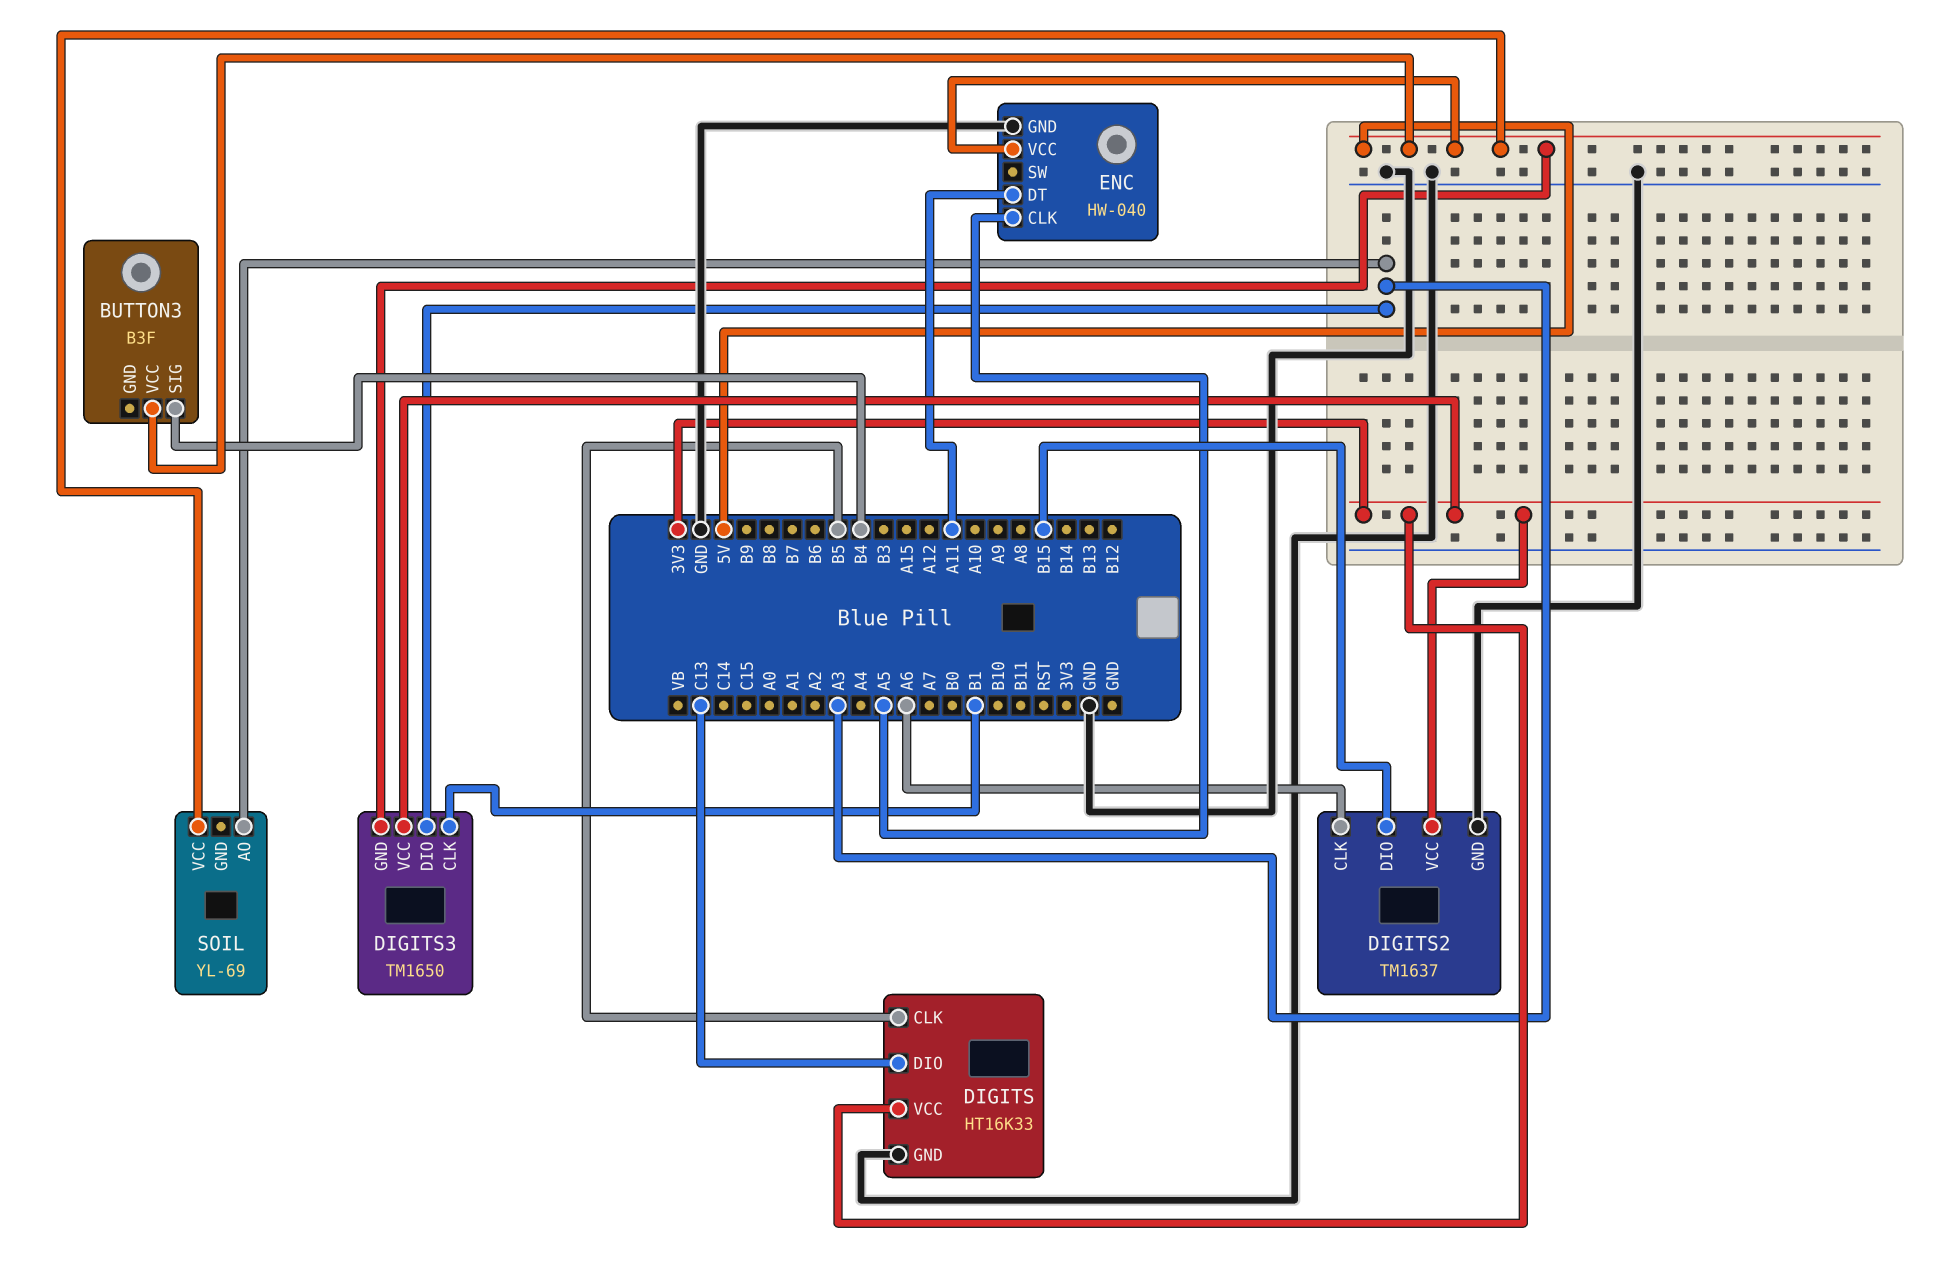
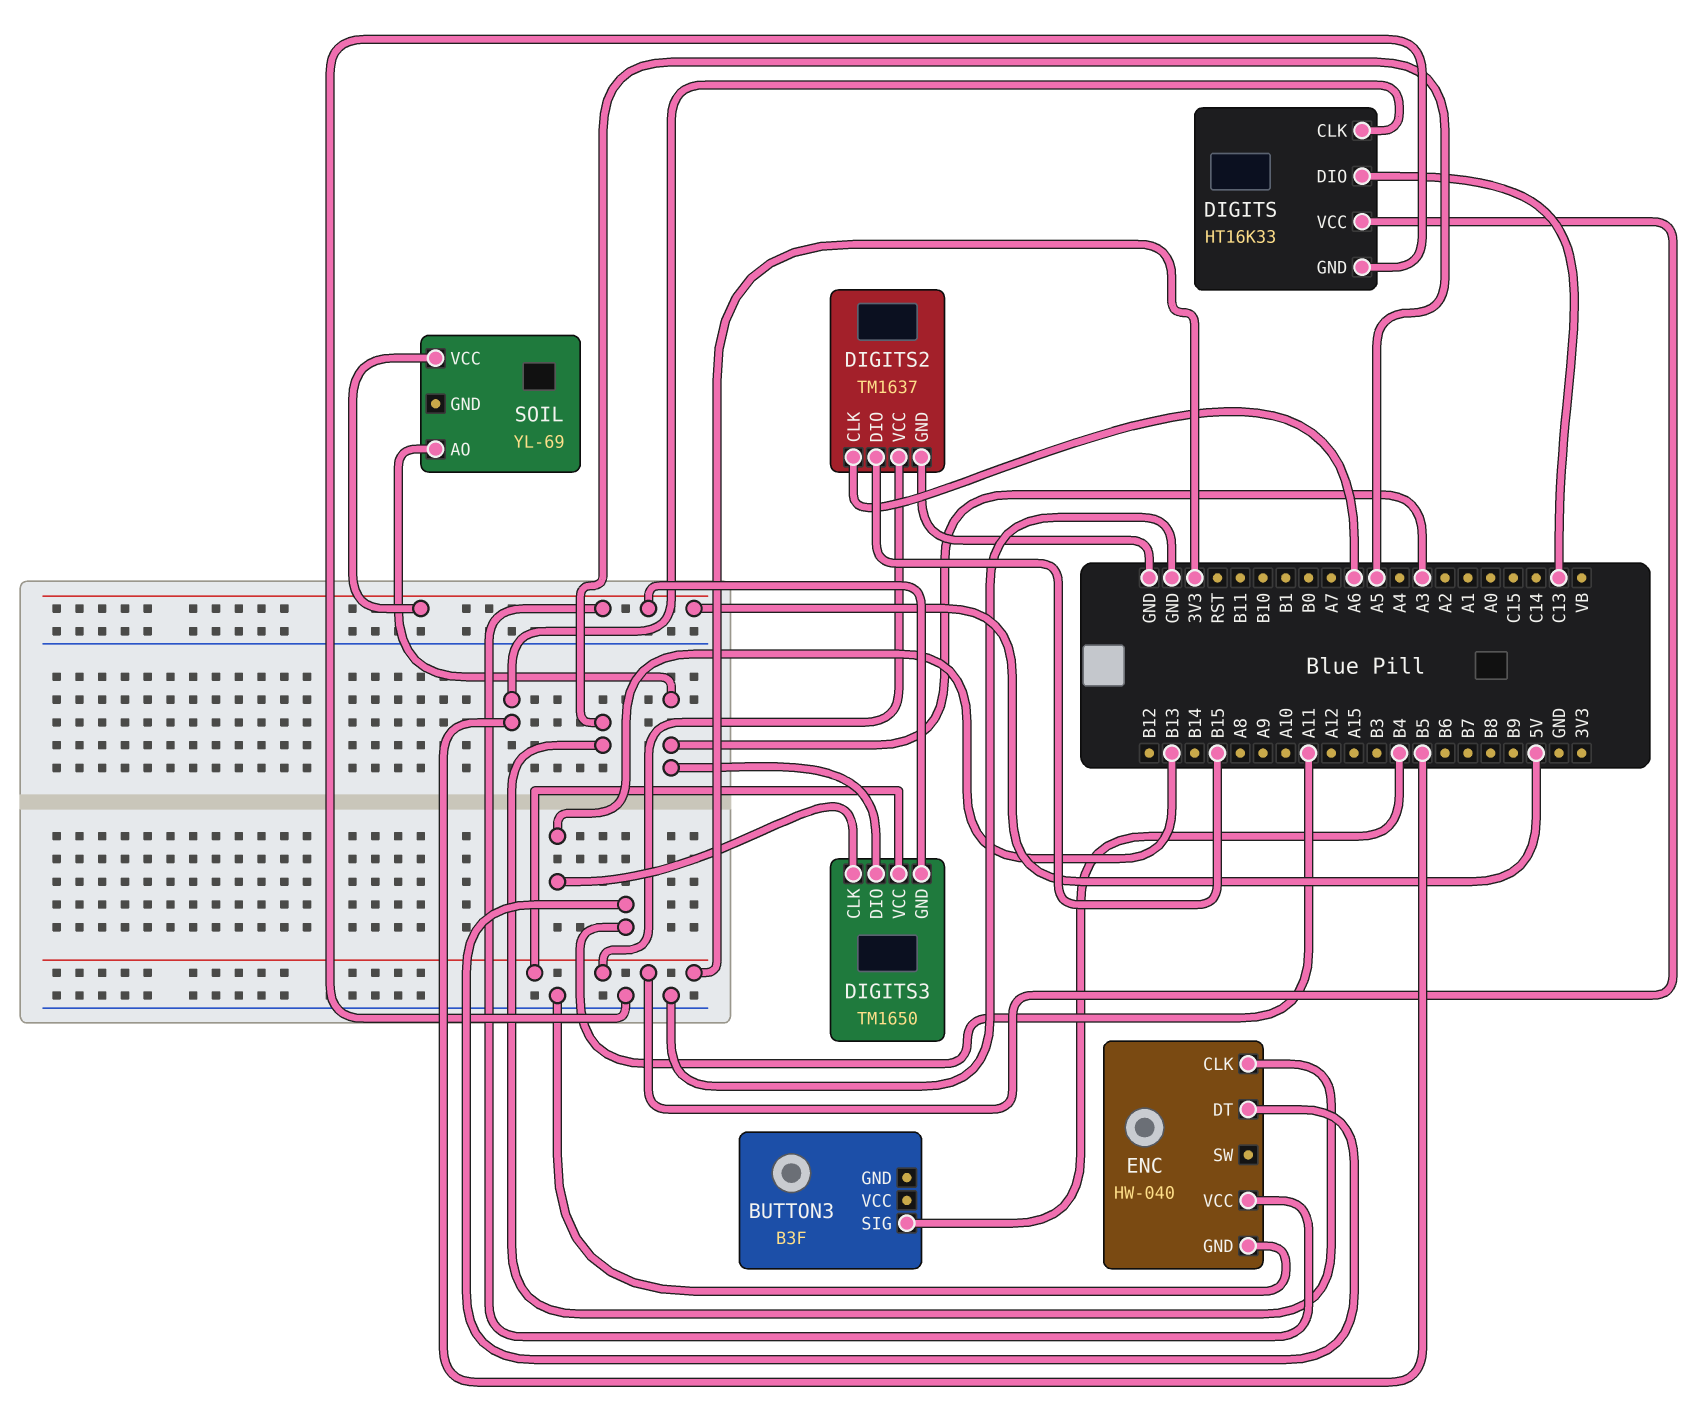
BUTTON3 pin VCC: 5V -> none
DIGITS3 pin CLK: B1 -> B13

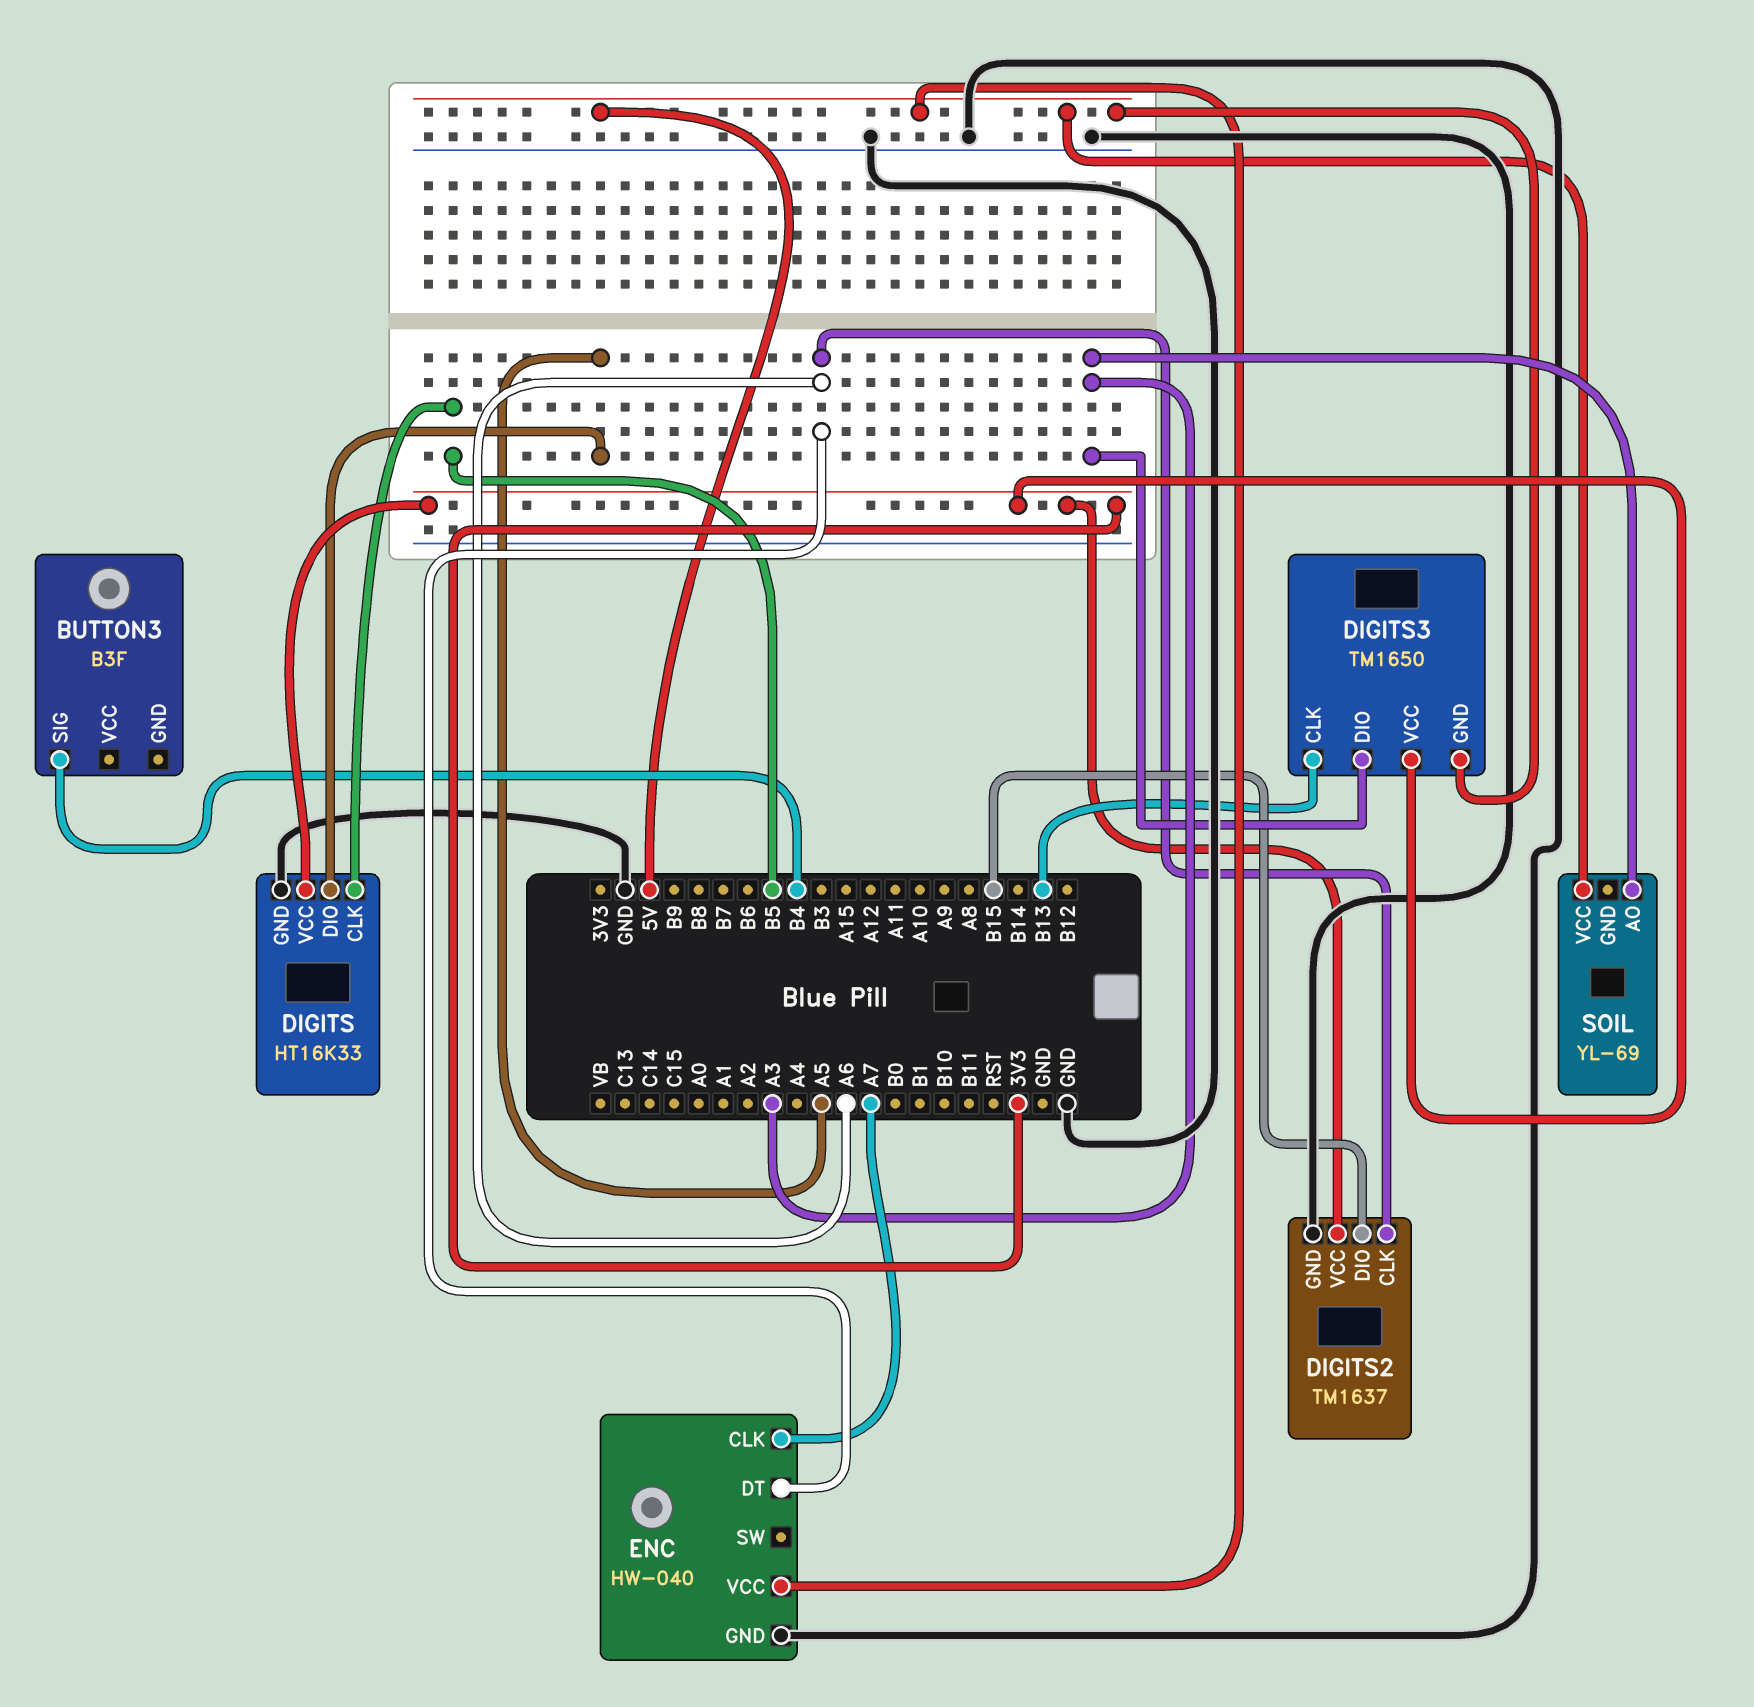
DIGITS pin DIO: C13 -> A5
ENC pin CLK: A5 -> A7
ENC pin DT: A11 -> A6

